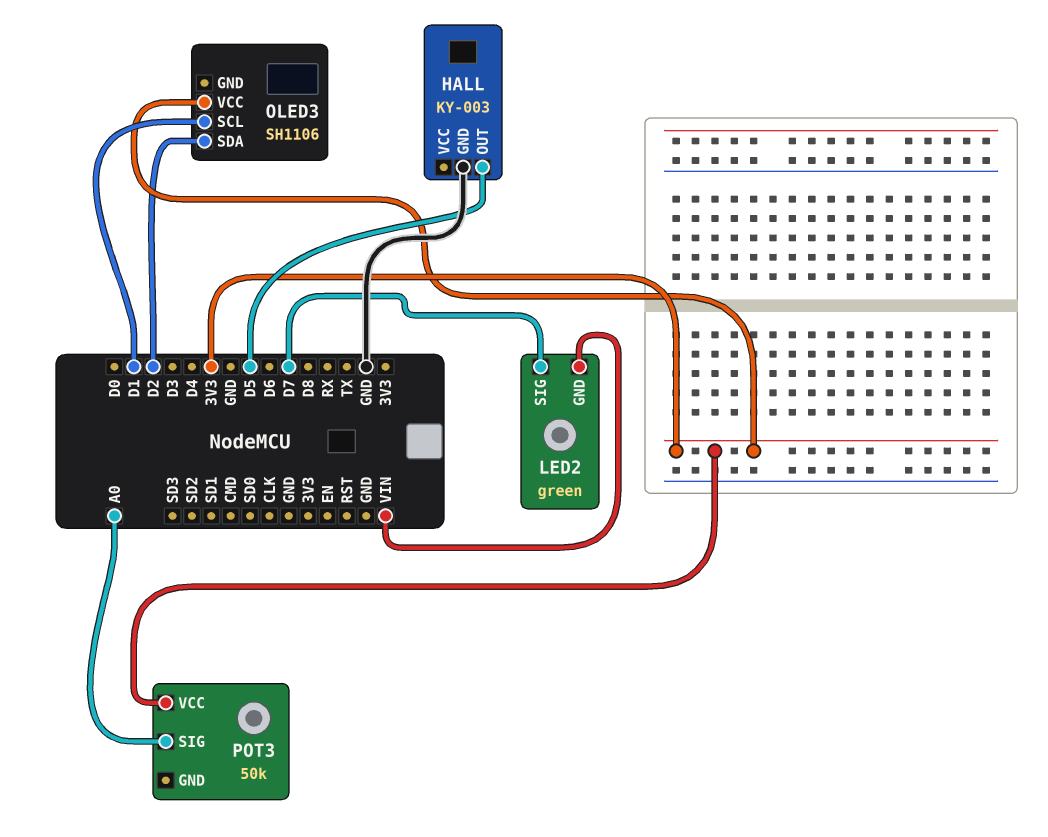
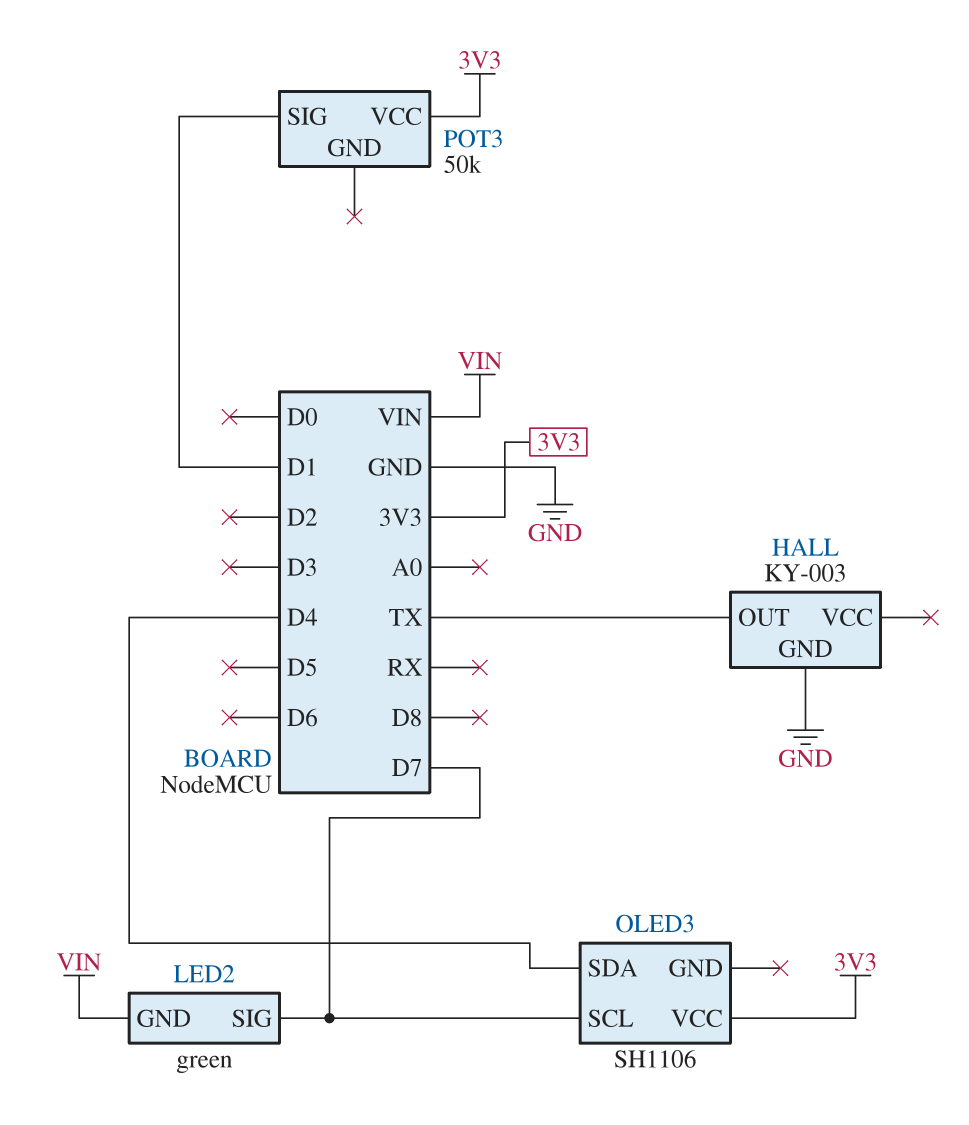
HALL pin OUT: D5 -> TX
OLED3 pin SCL: D1 -> D7
OLED3 pin SDA: D2 -> D4
POT3 pin SIG: A0 -> D1

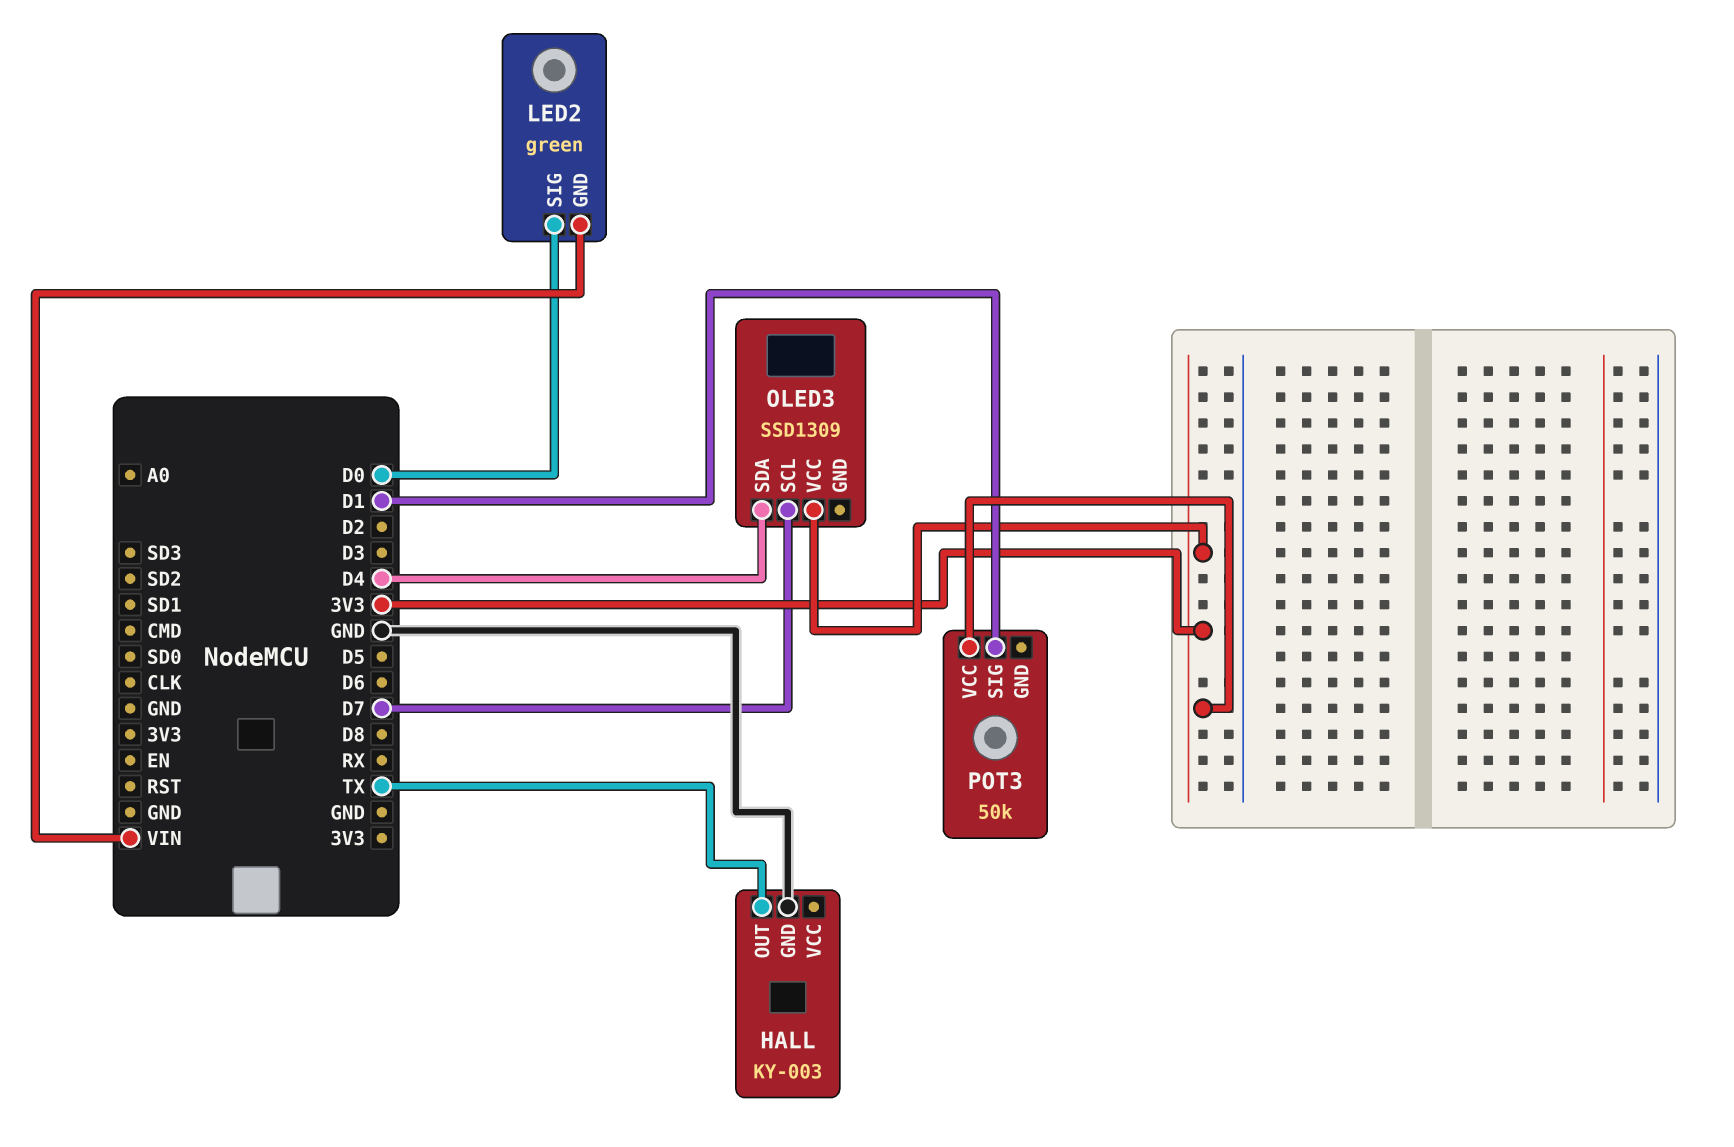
LED2 pin SIG: D7 -> D0
OLED3: SH1106 -> SSD1309

